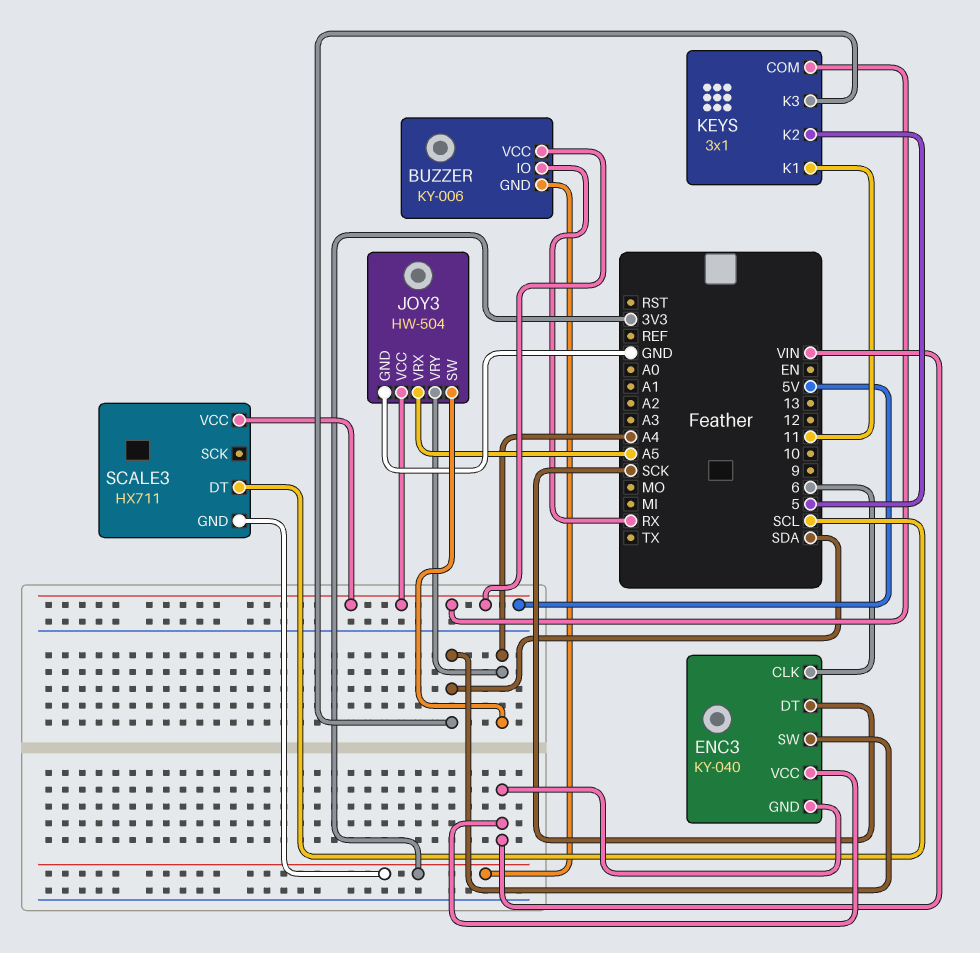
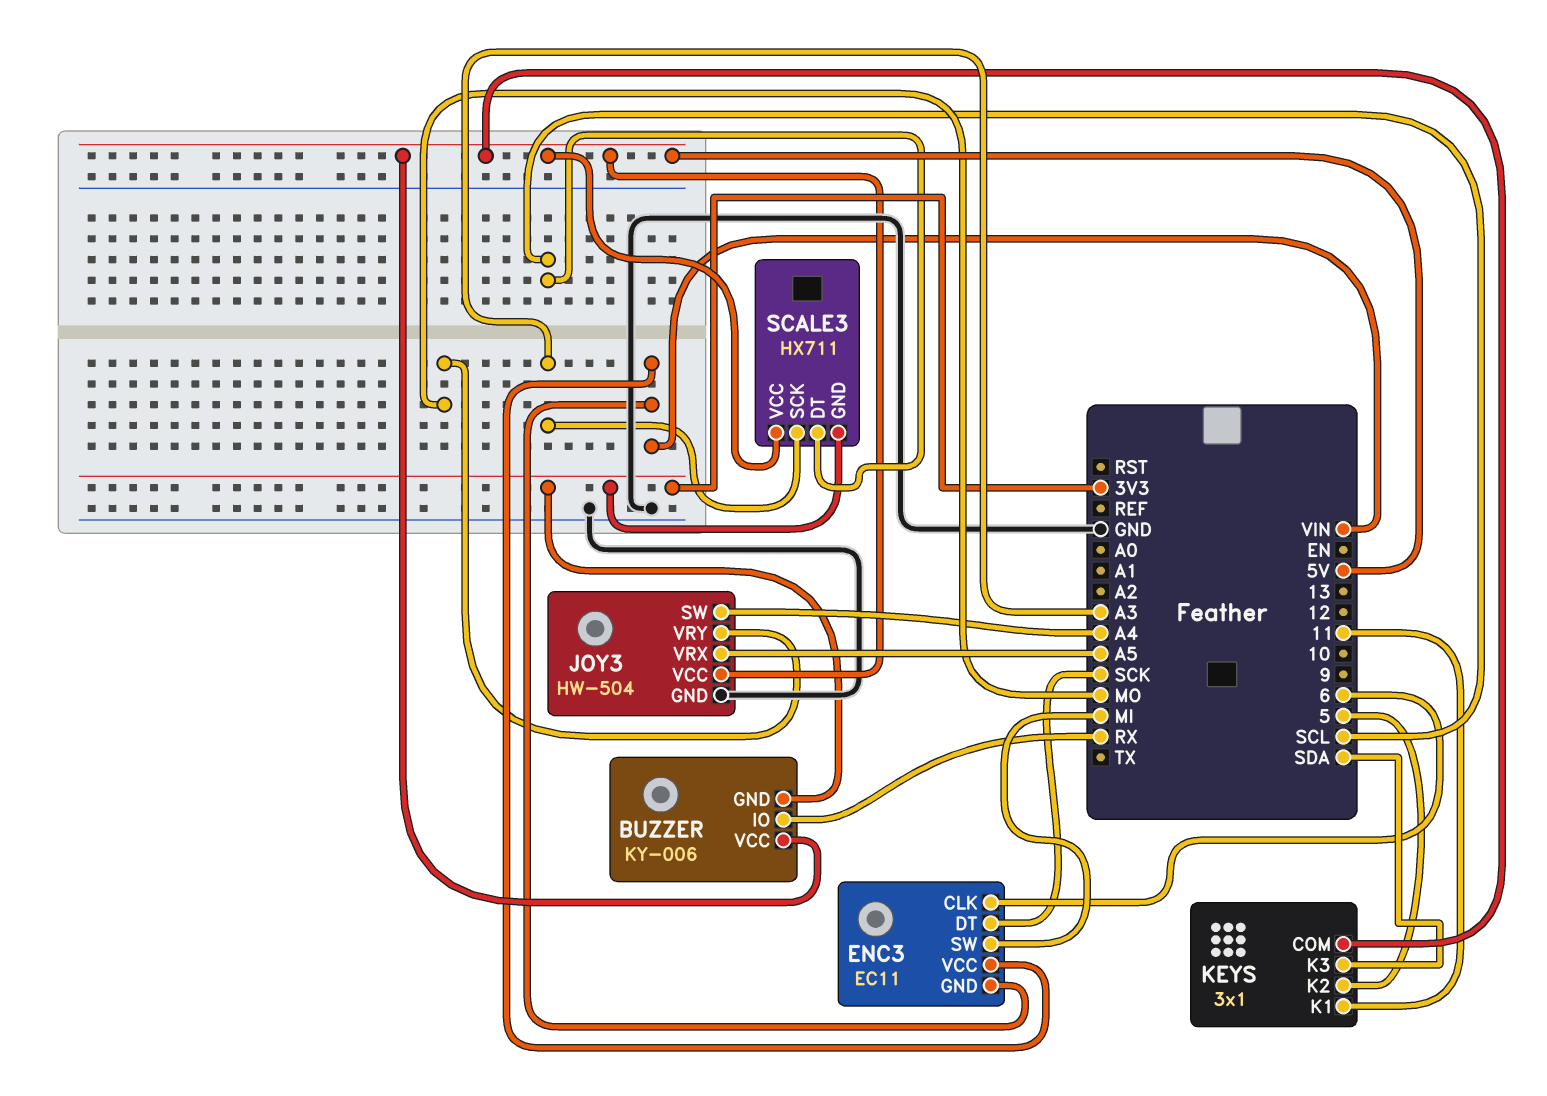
ENC3: KY-040 -> EC11
ENC3 pin SW: SDA -> MI
JOY3 pin VRY: A4 -> MO
SCALE3 pin SCK: none -> A3

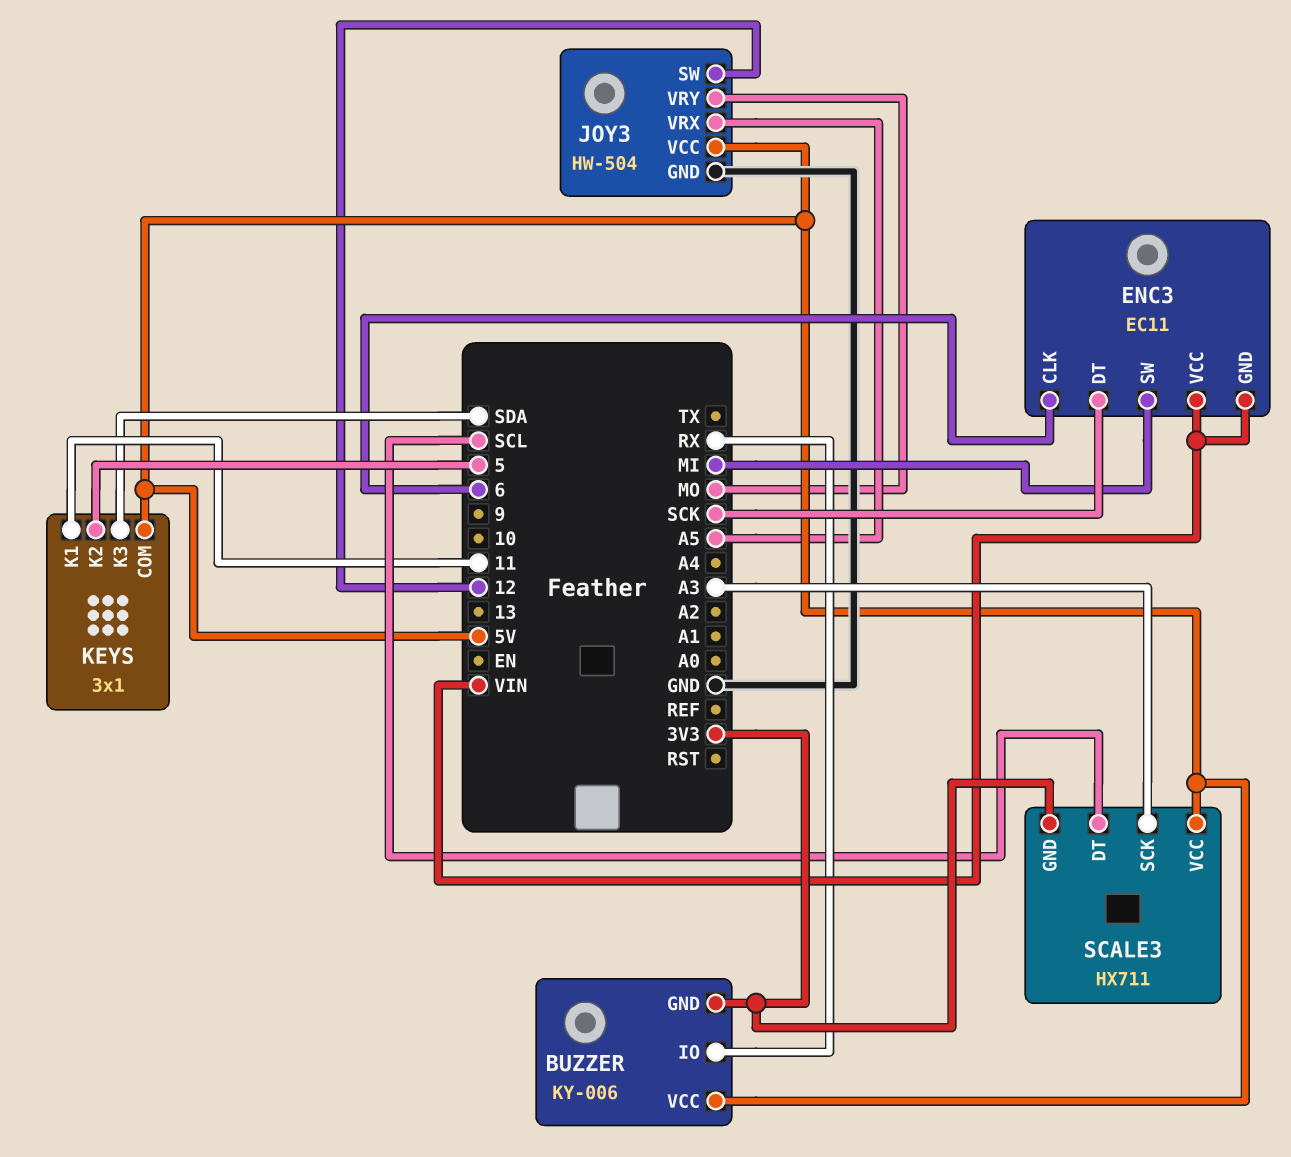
JOY3 pin SW: A4 -> 12

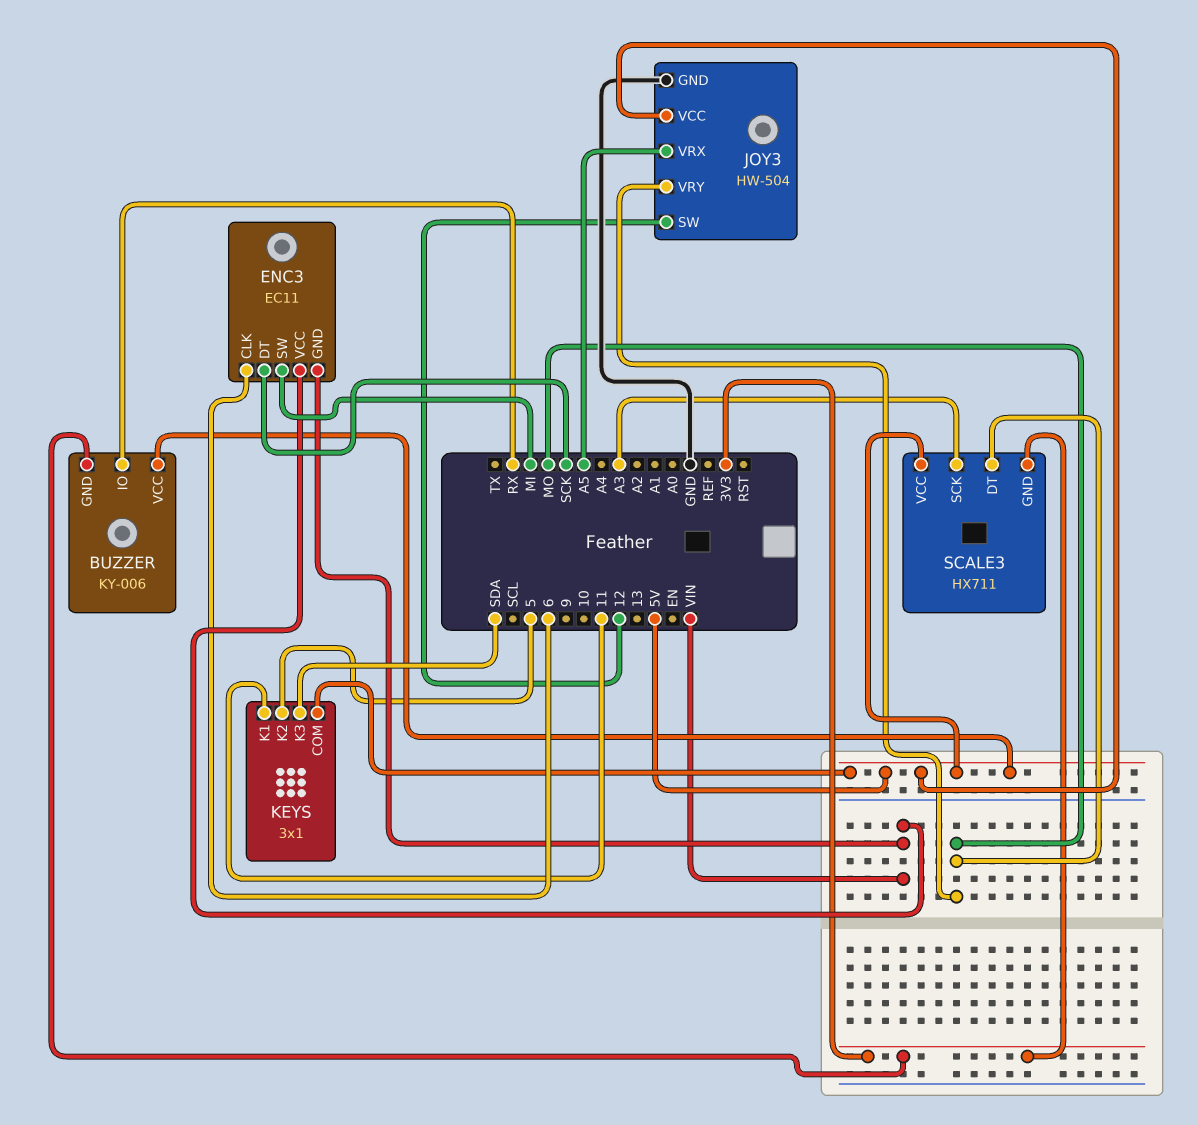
SCALE3 pin DT: SCL -> MO

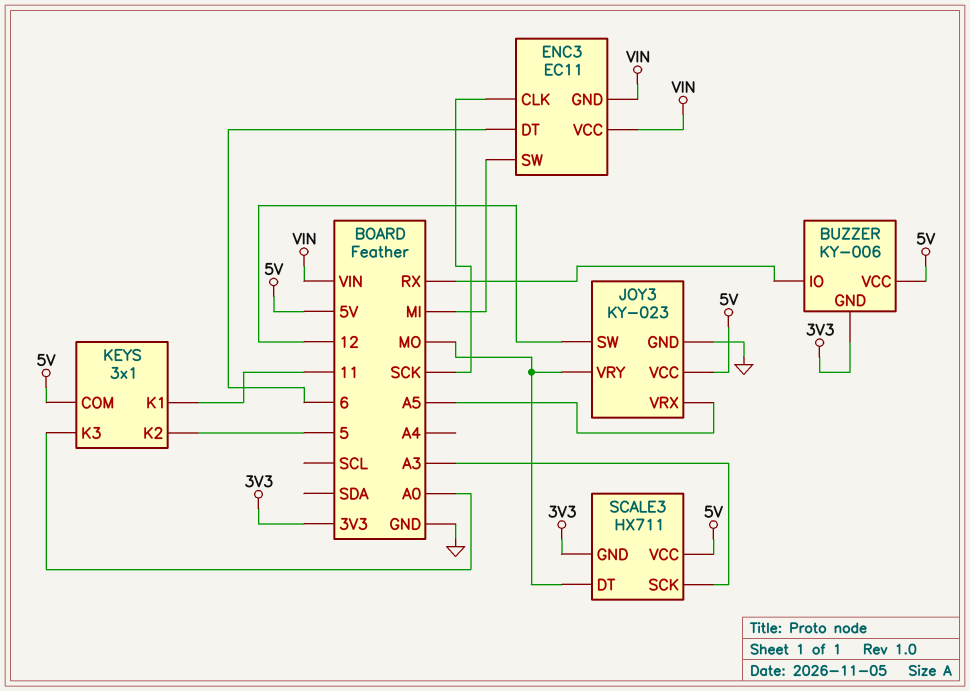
ENC3 pin CLK: 6 -> SCK
ENC3 pin DT: SCK -> 6
JOY3: HW-504 -> KY-023
KEYS pin K3: SDA -> A0

